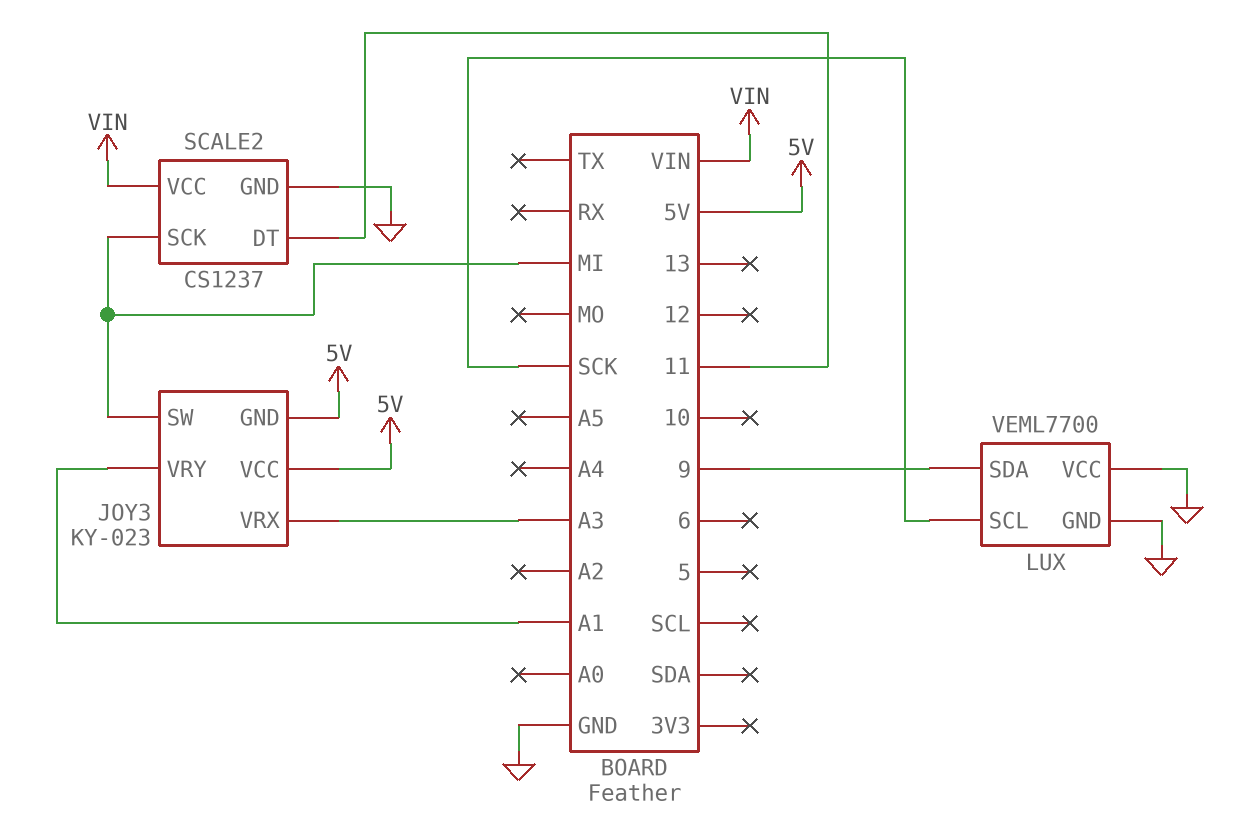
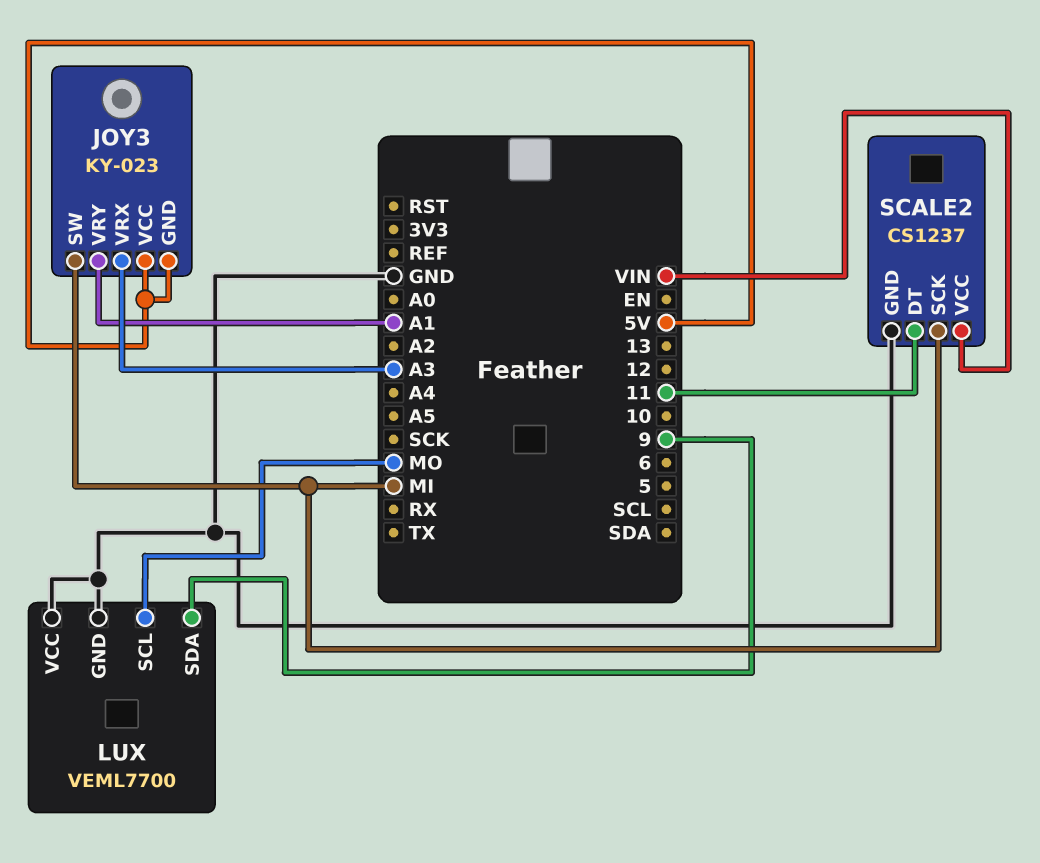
LUX pin SCL: SCK -> MO

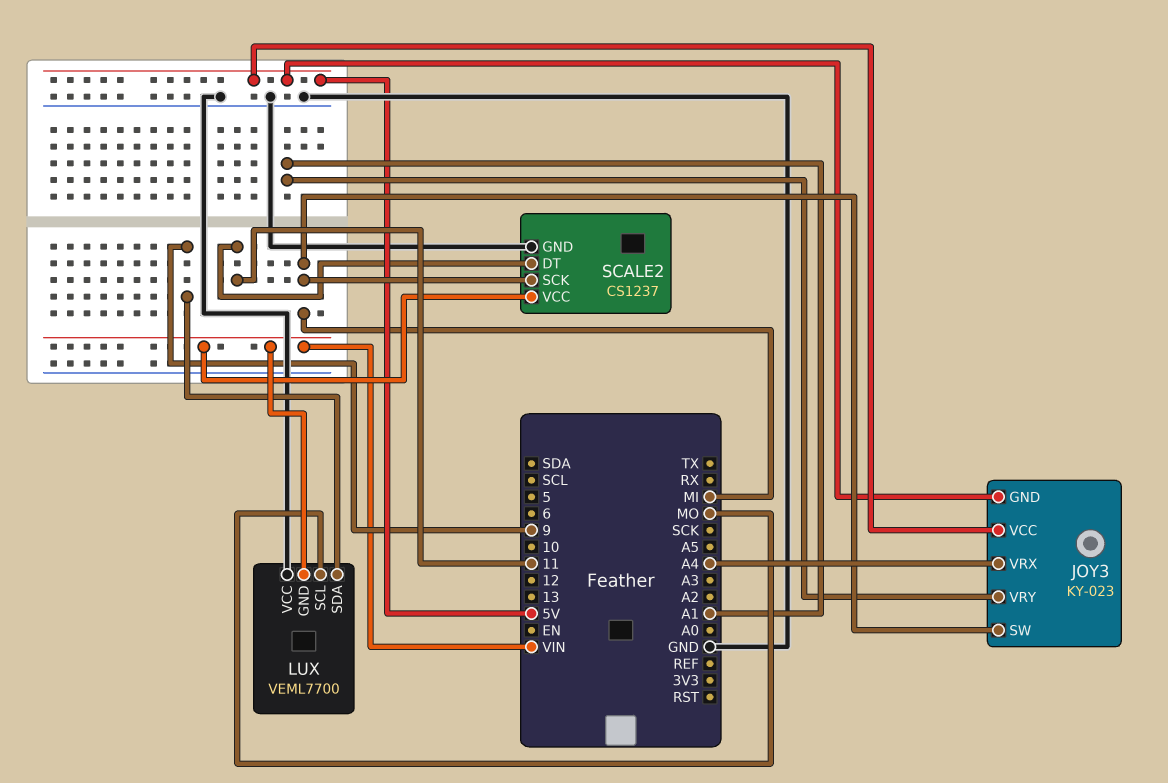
JOY3 pin VRX: A3 -> A4
LUX pin GND: GND -> VIN

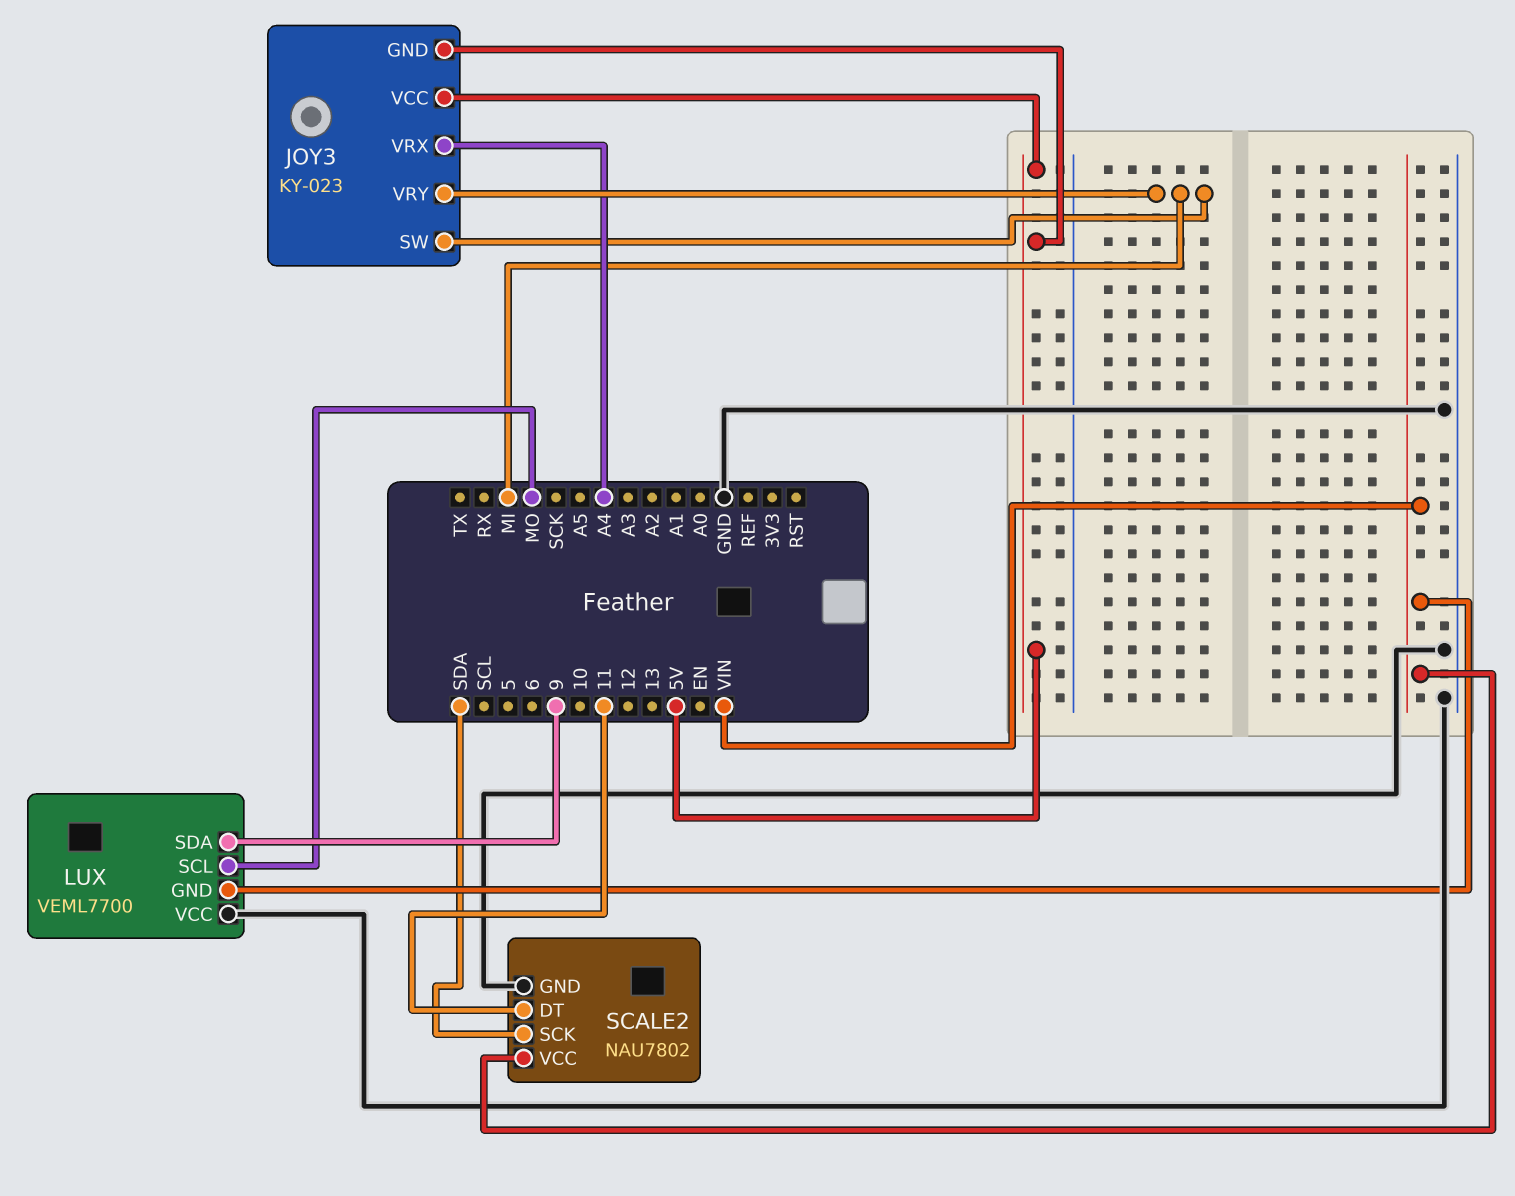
JOY3 pin VRY: A1 -> MI
SCALE2: CS1237 -> NAU7802
SCALE2 pin SCK: MI -> SDA

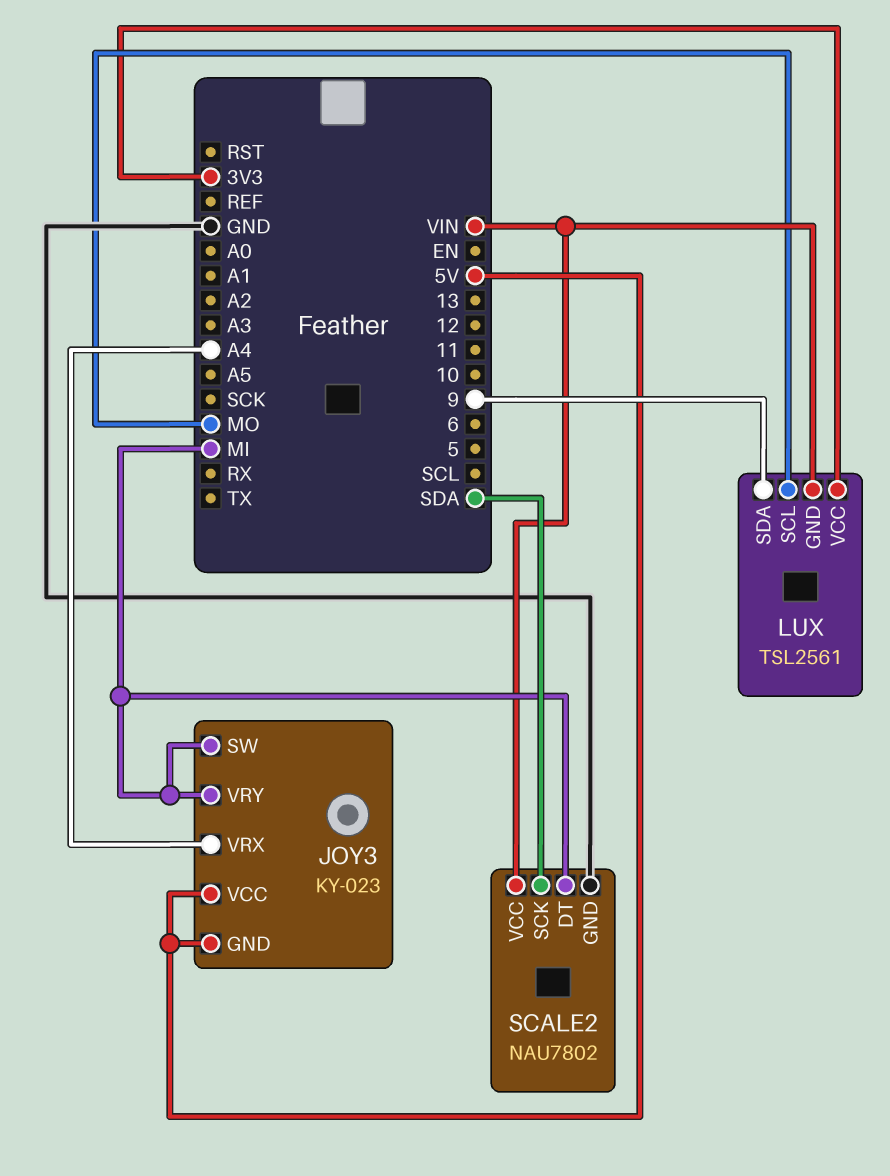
LUX: VEML7700 -> TSL2561
LUX pin VCC: GND -> 3V3
SCALE2 pin DT: 11 -> MI

